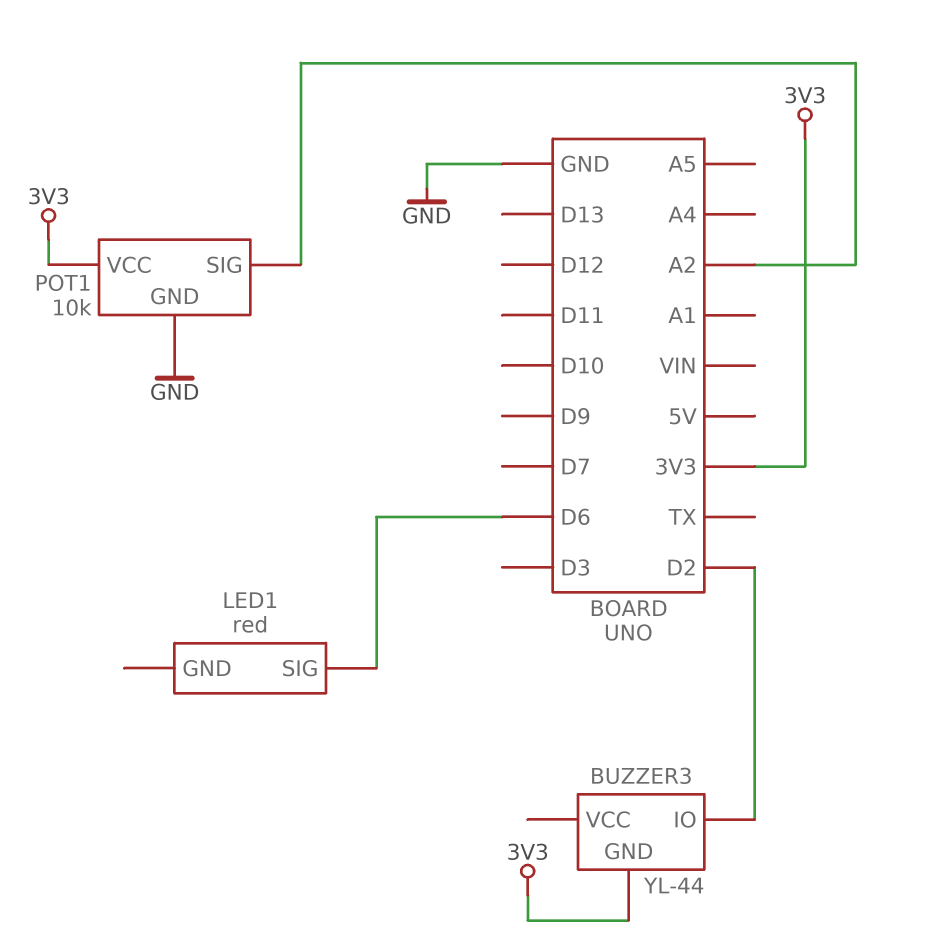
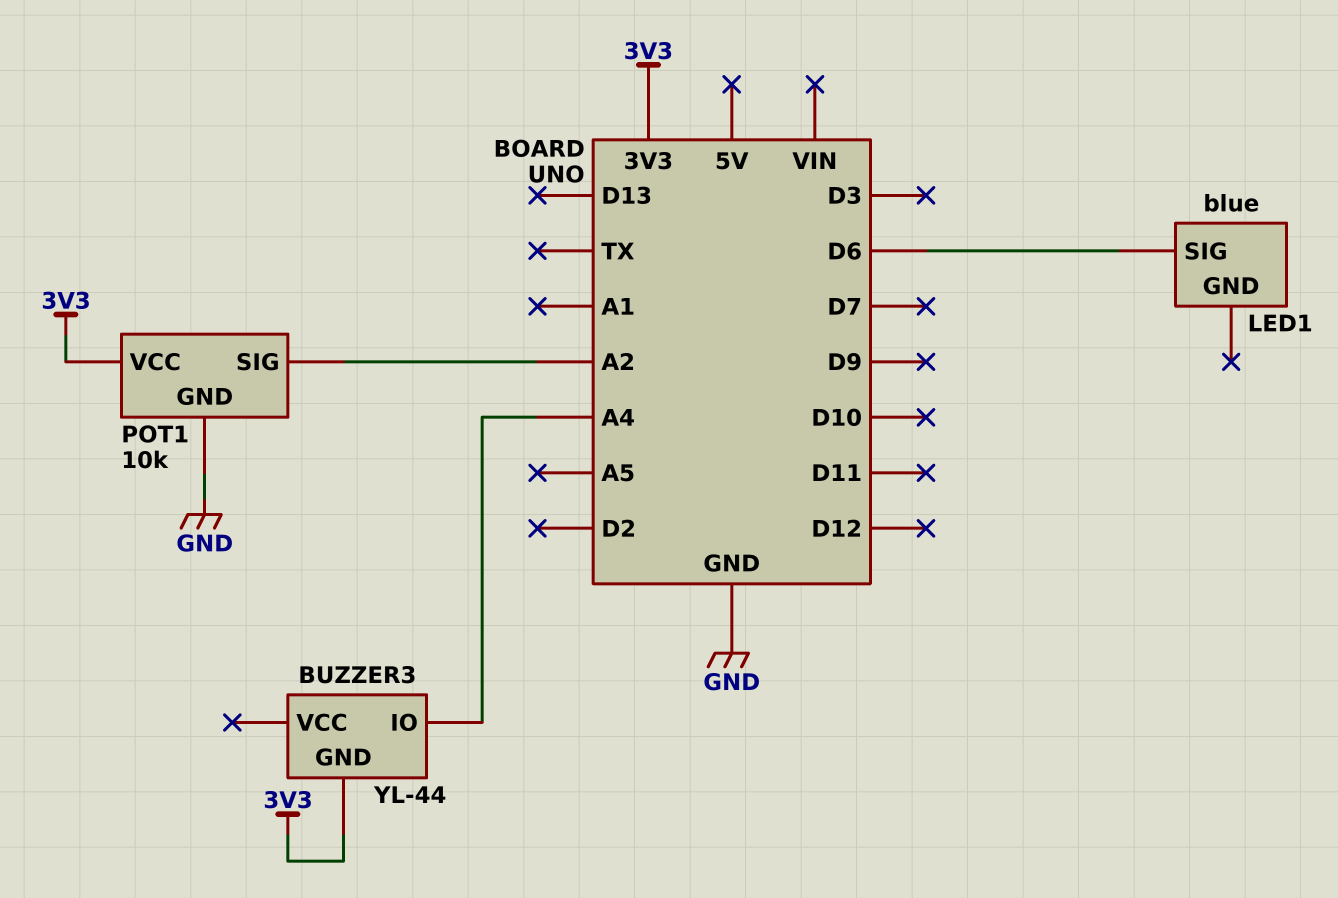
BUZZER3 pin IO: D2 -> A4
LED1: red -> blue

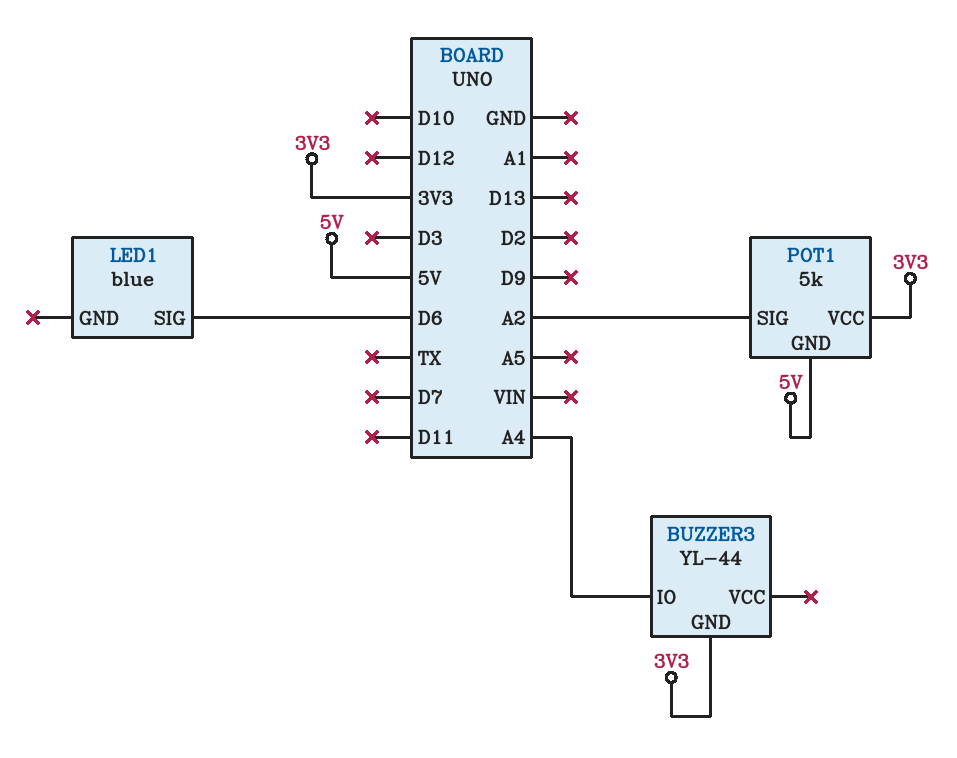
POT1: 10k -> 5k
POT1 pin GND: GND -> 5V

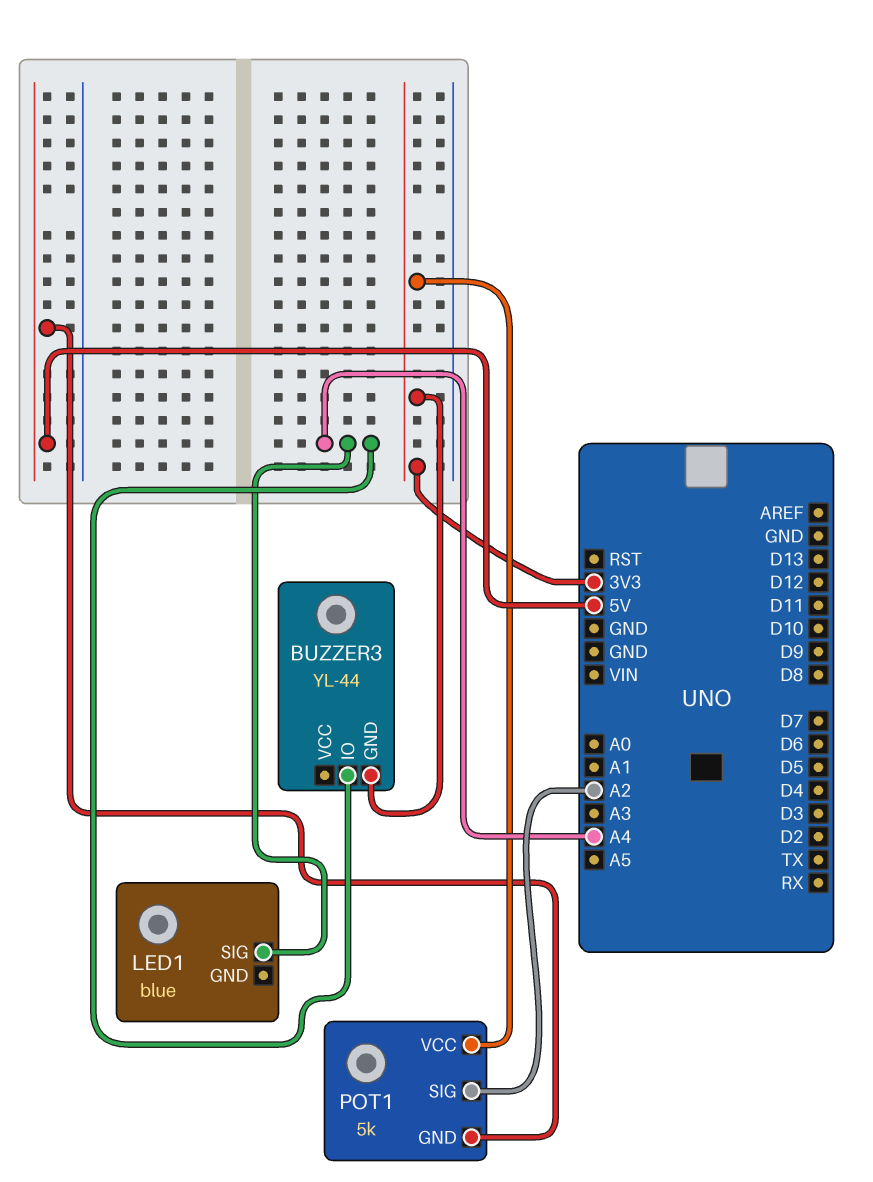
LED1 pin SIG: D6 -> A4

